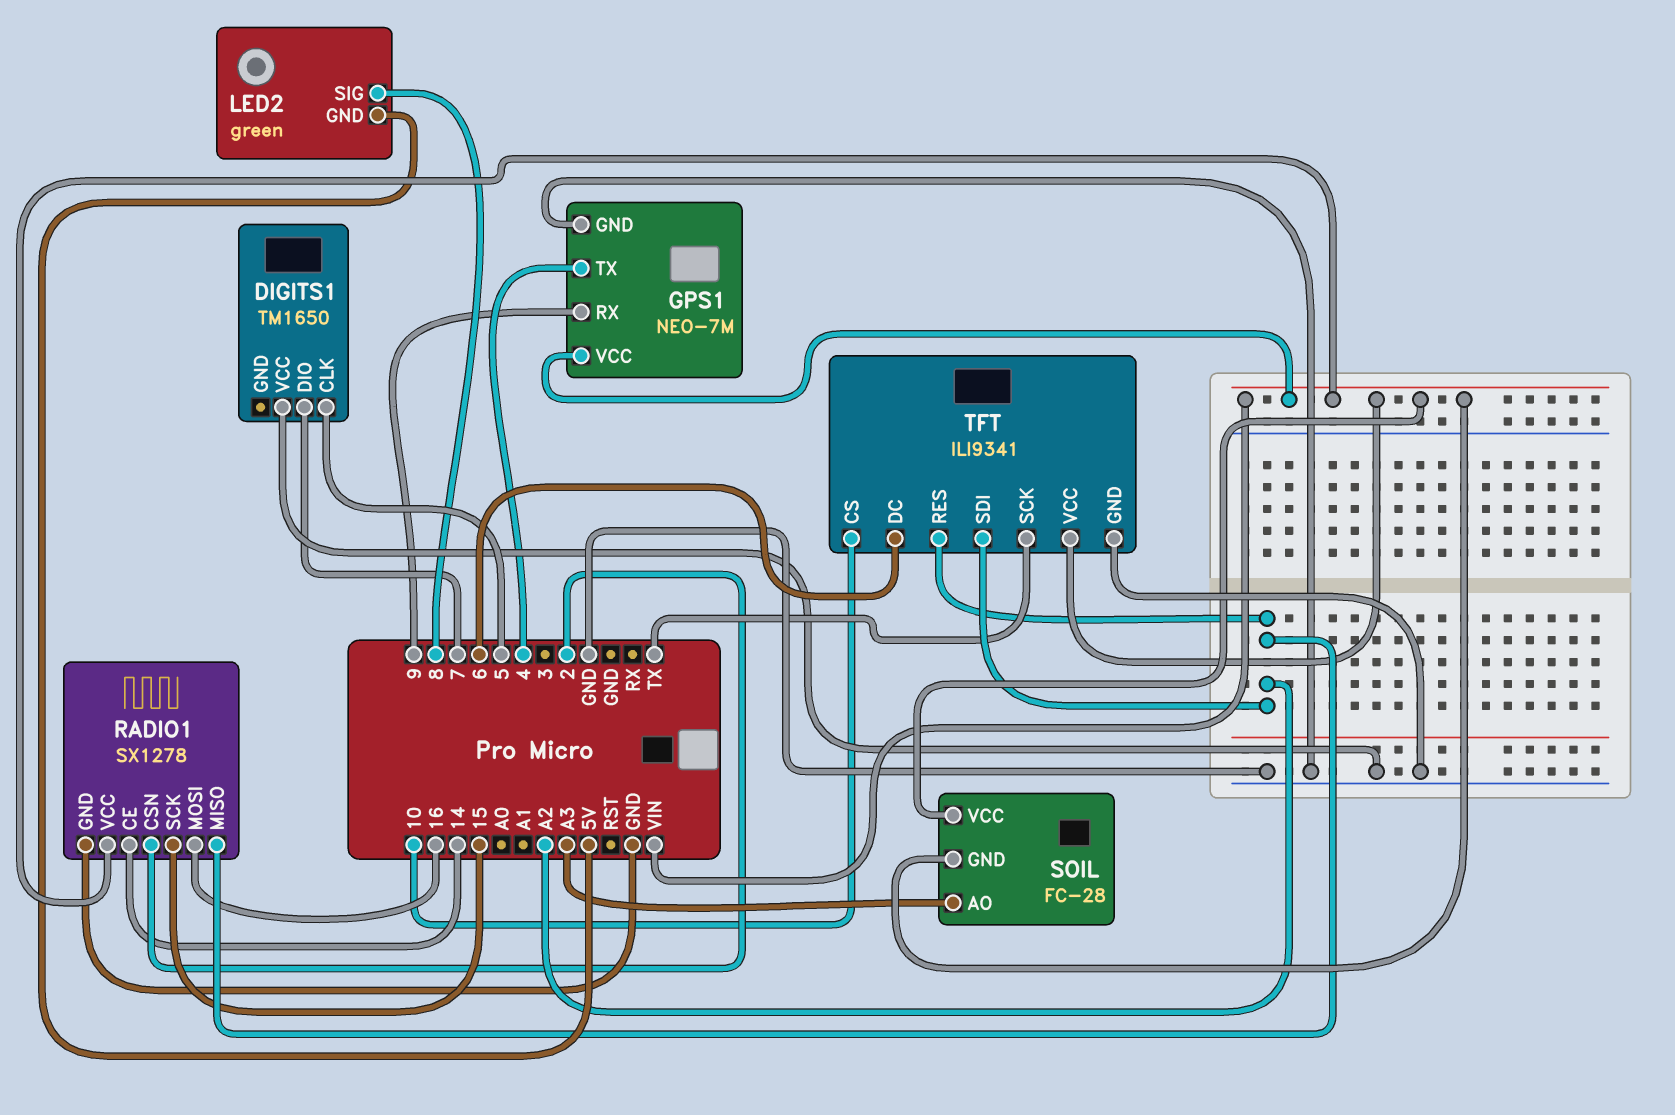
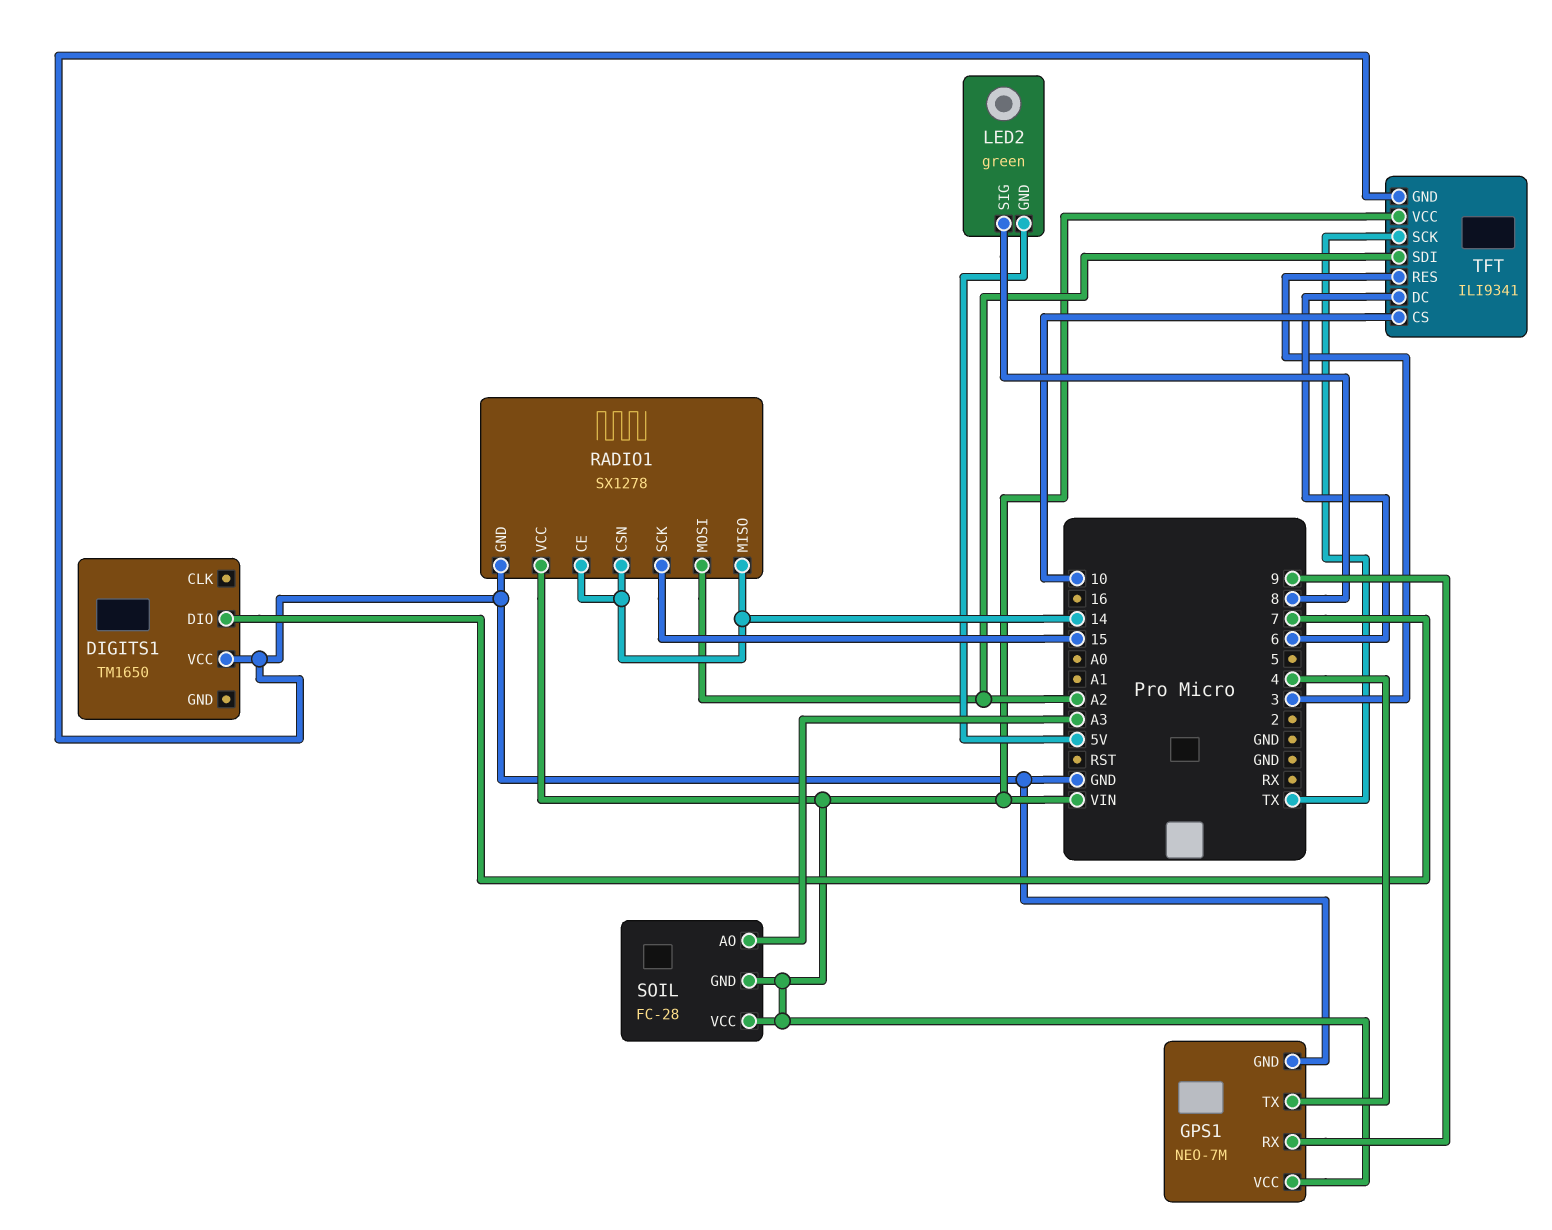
DIGITS1 pin CLK: 5 -> none
RADIO1 pin CSN: 2 -> 14
RADIO1 pin MISO: A2 -> 14
RADIO1 pin MOSI: 16 -> A2
TFT pin RES: A2 -> 3

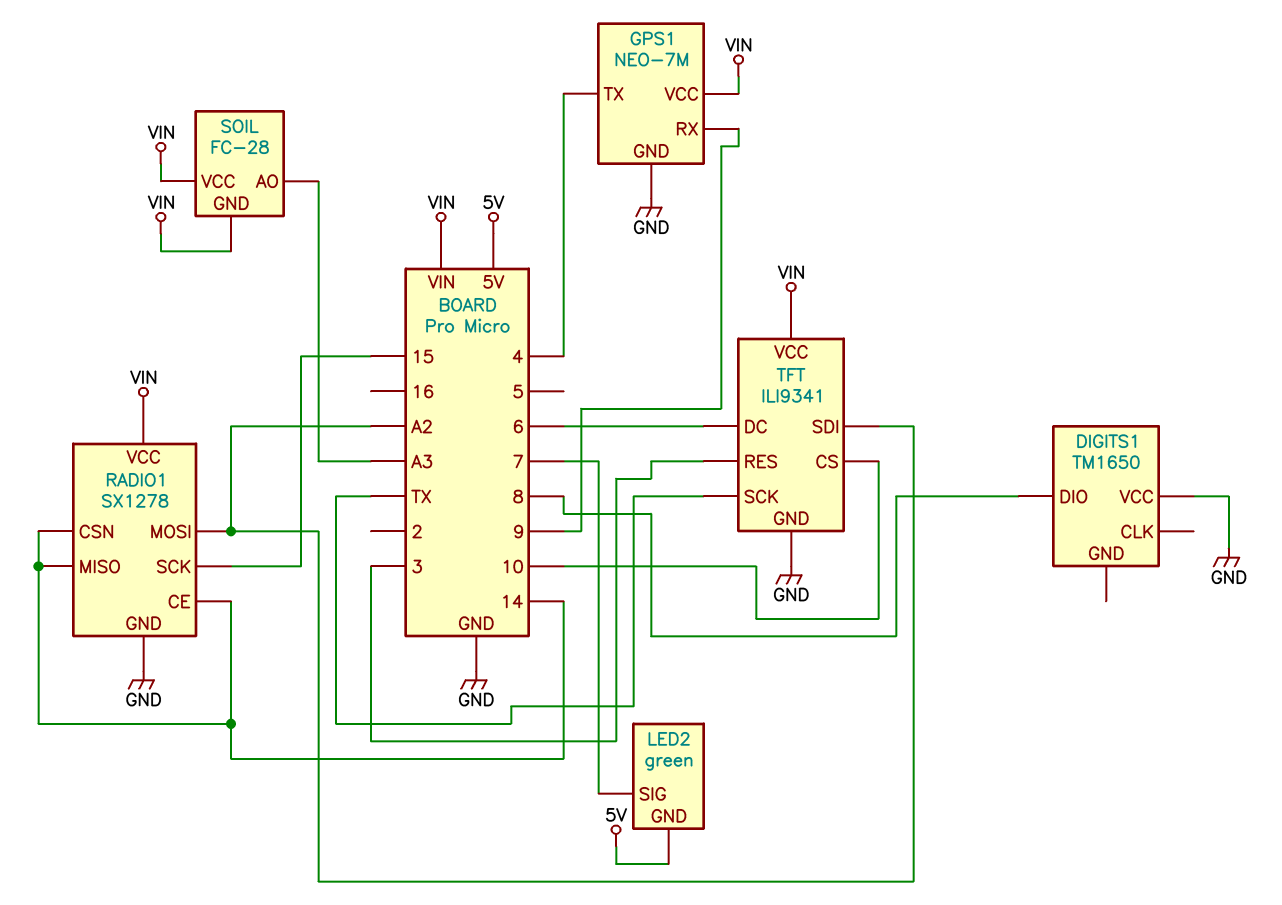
DIGITS1 pin DIO: 7 -> 8
LED2 pin SIG: 8 -> 7

